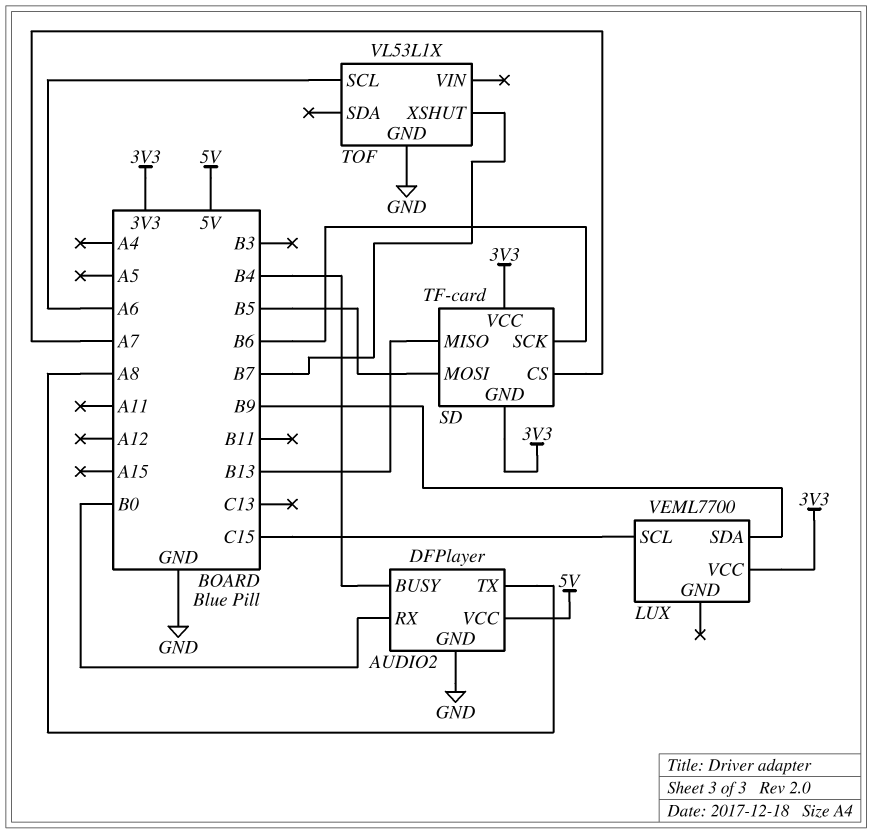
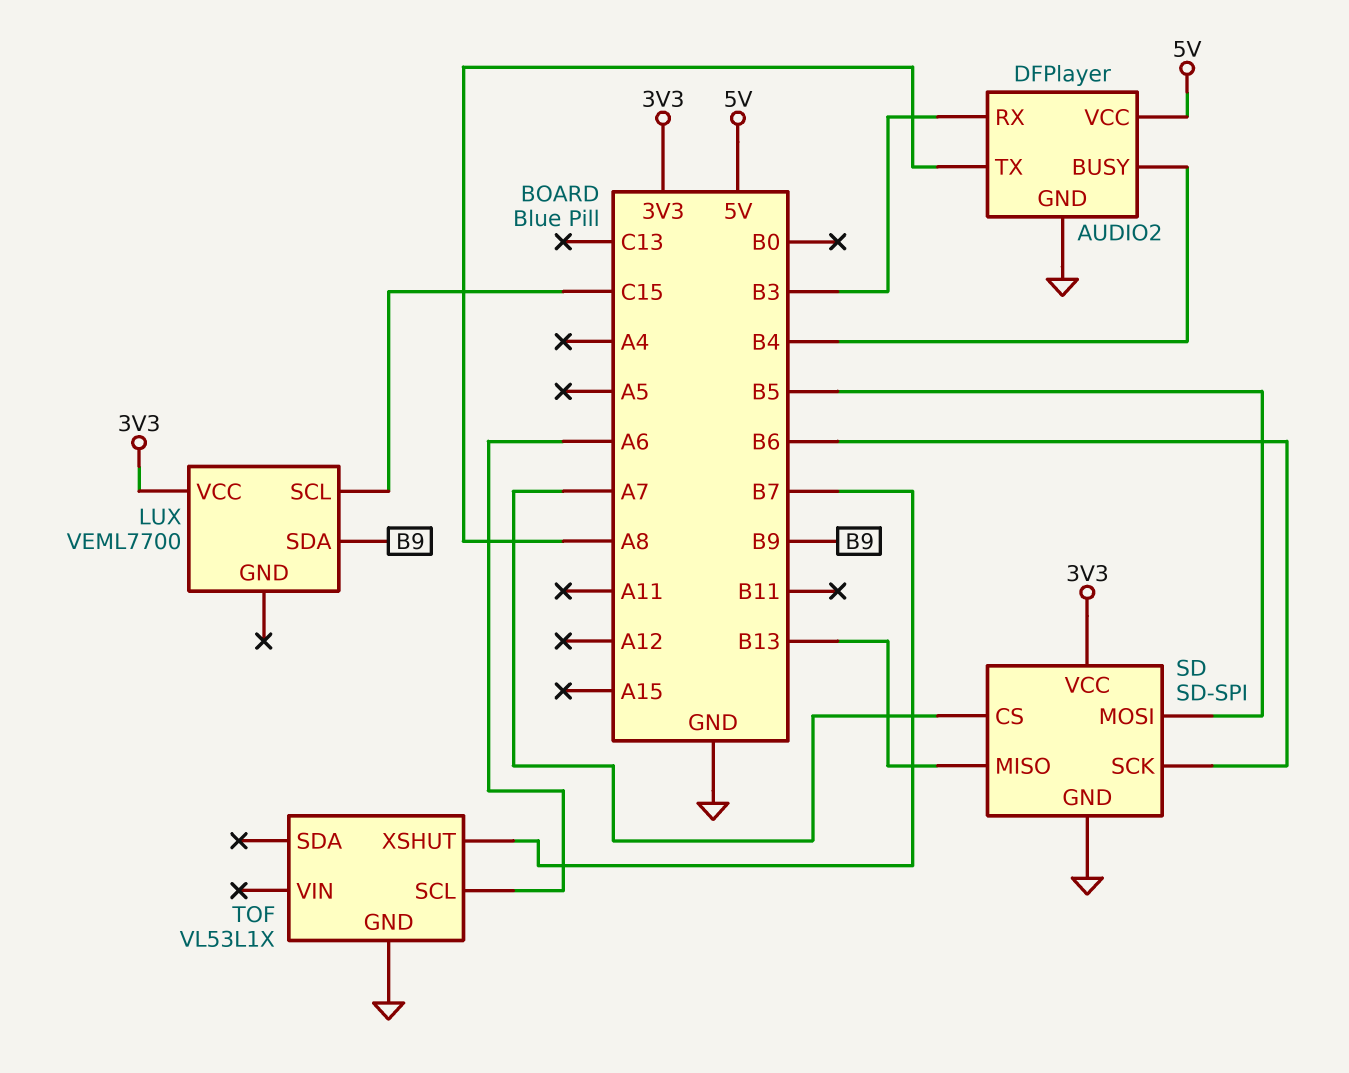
AUDIO2 pin RX: B0 -> B3
SD: TF-card -> SD-SPI
SD pin GND: 3V3 -> GND

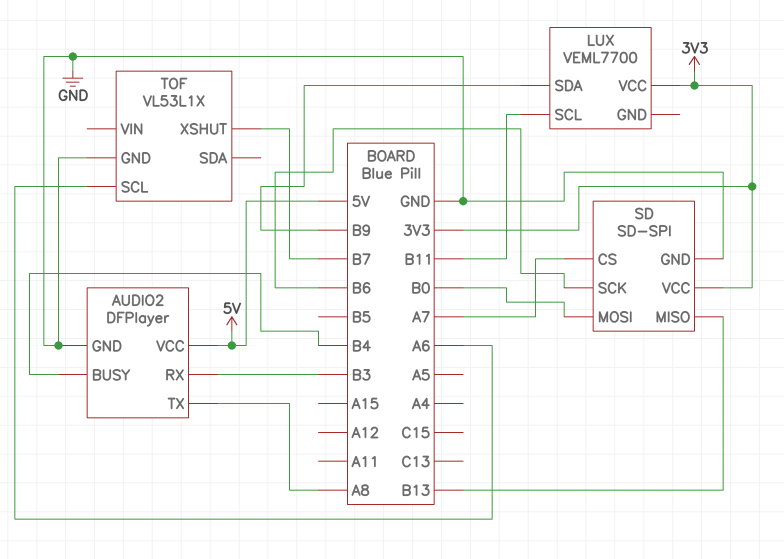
LUX pin SCL: C15 -> B11
SD pin MOSI: B5 -> B0

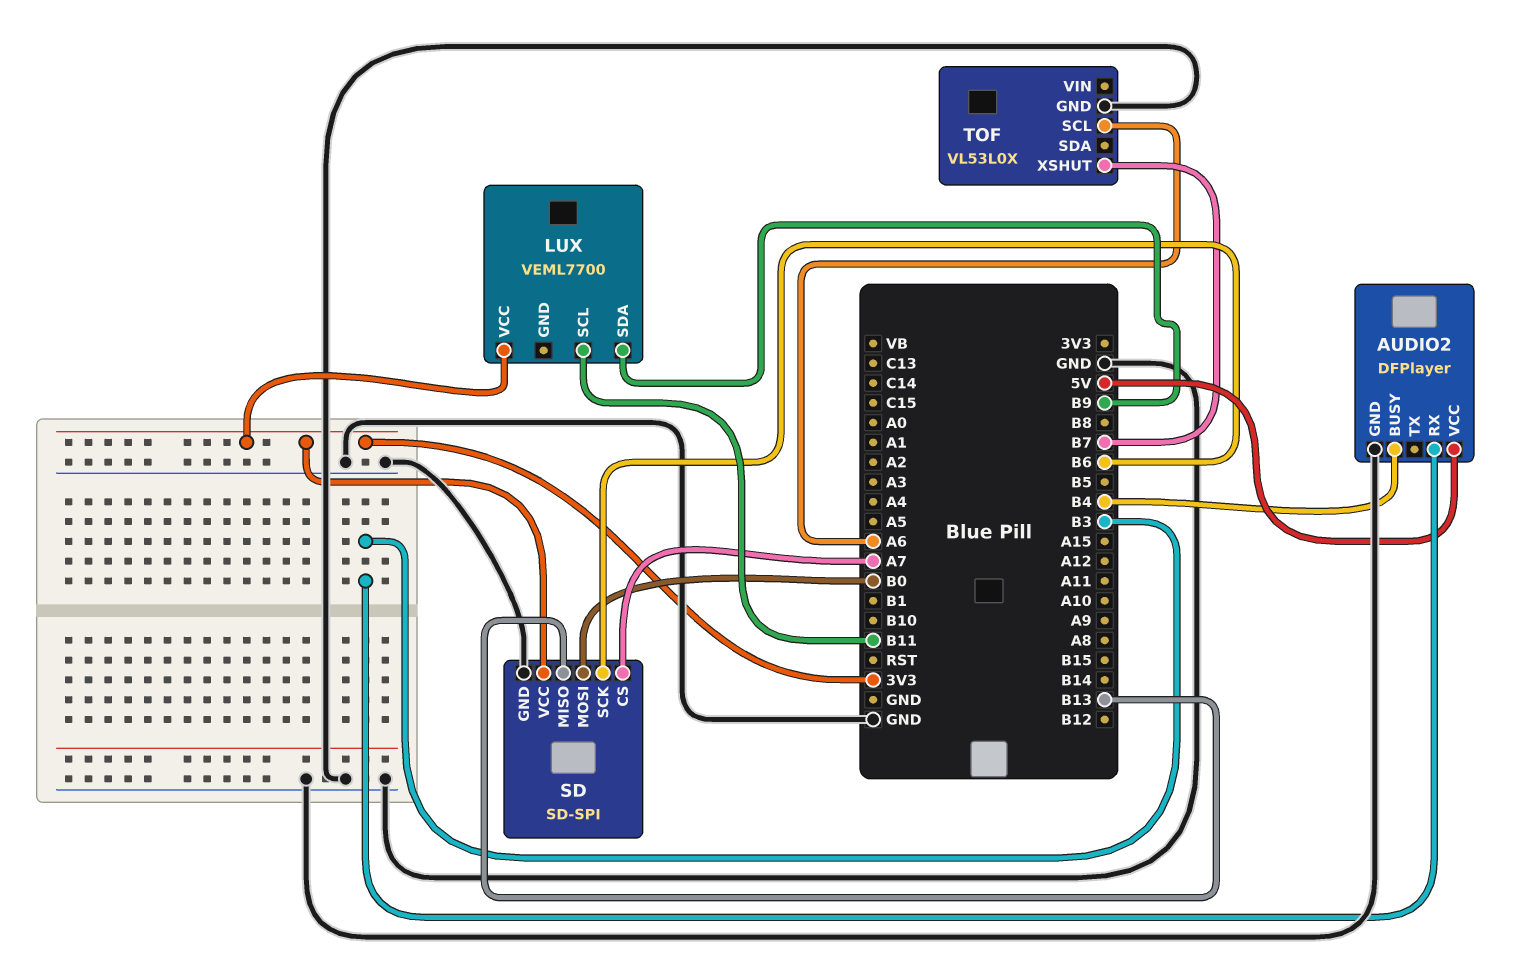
AUDIO2 pin TX: A8 -> none
TOF: VL53L1X -> VL53L0X

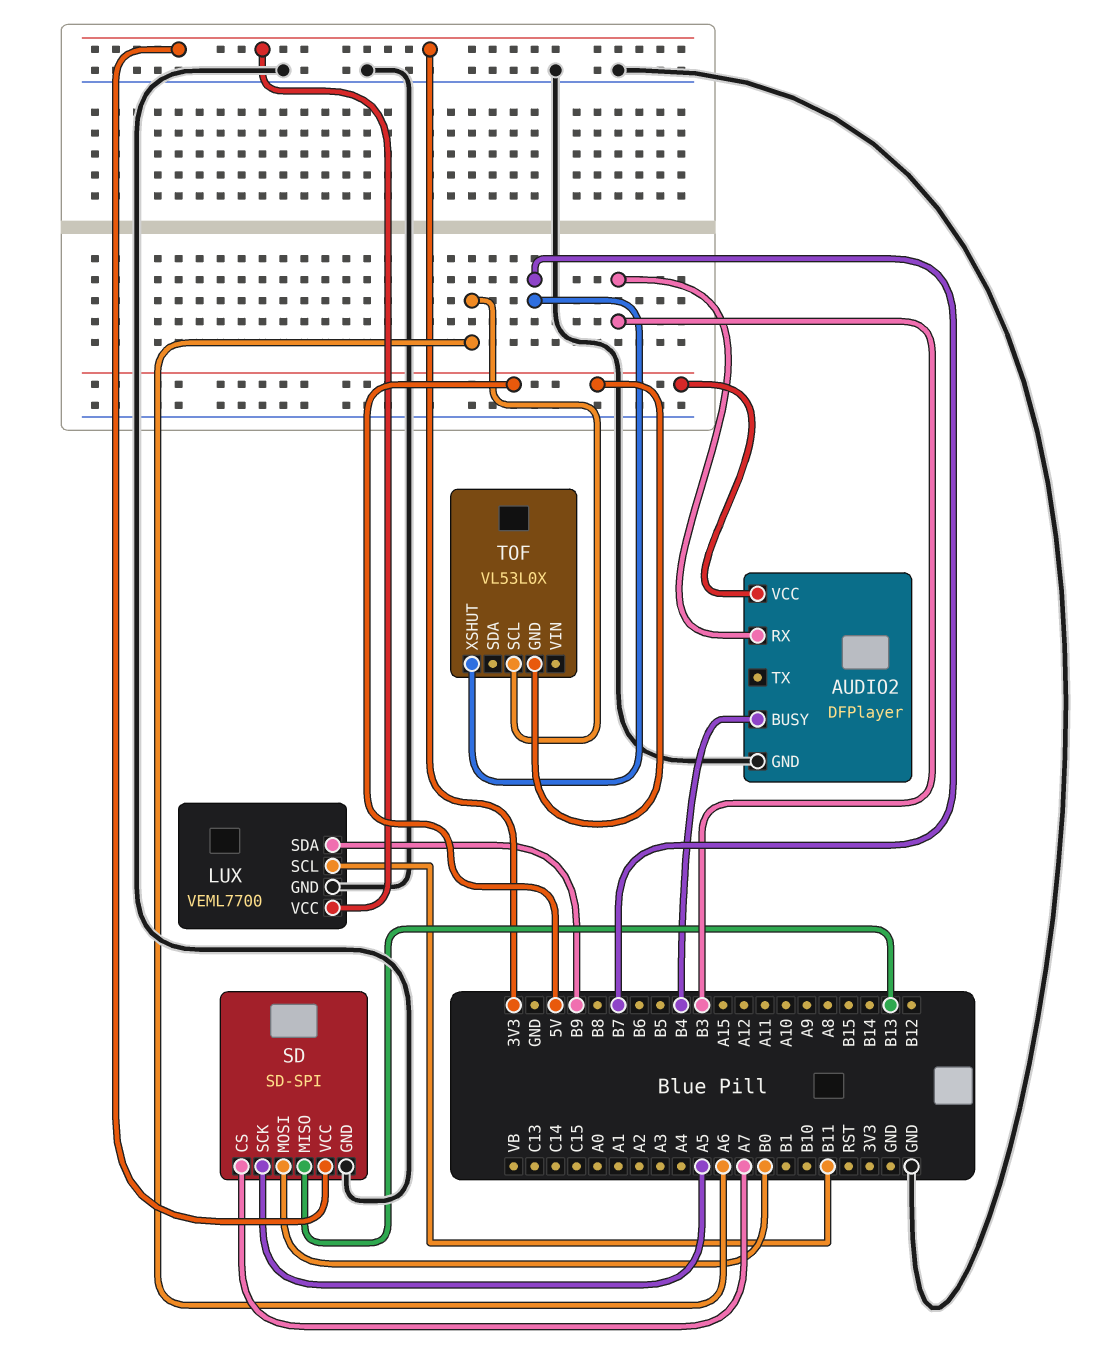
LUX pin GND: none -> GND
SD pin SCK: B6 -> A5
TOF pin GND: GND -> 5V

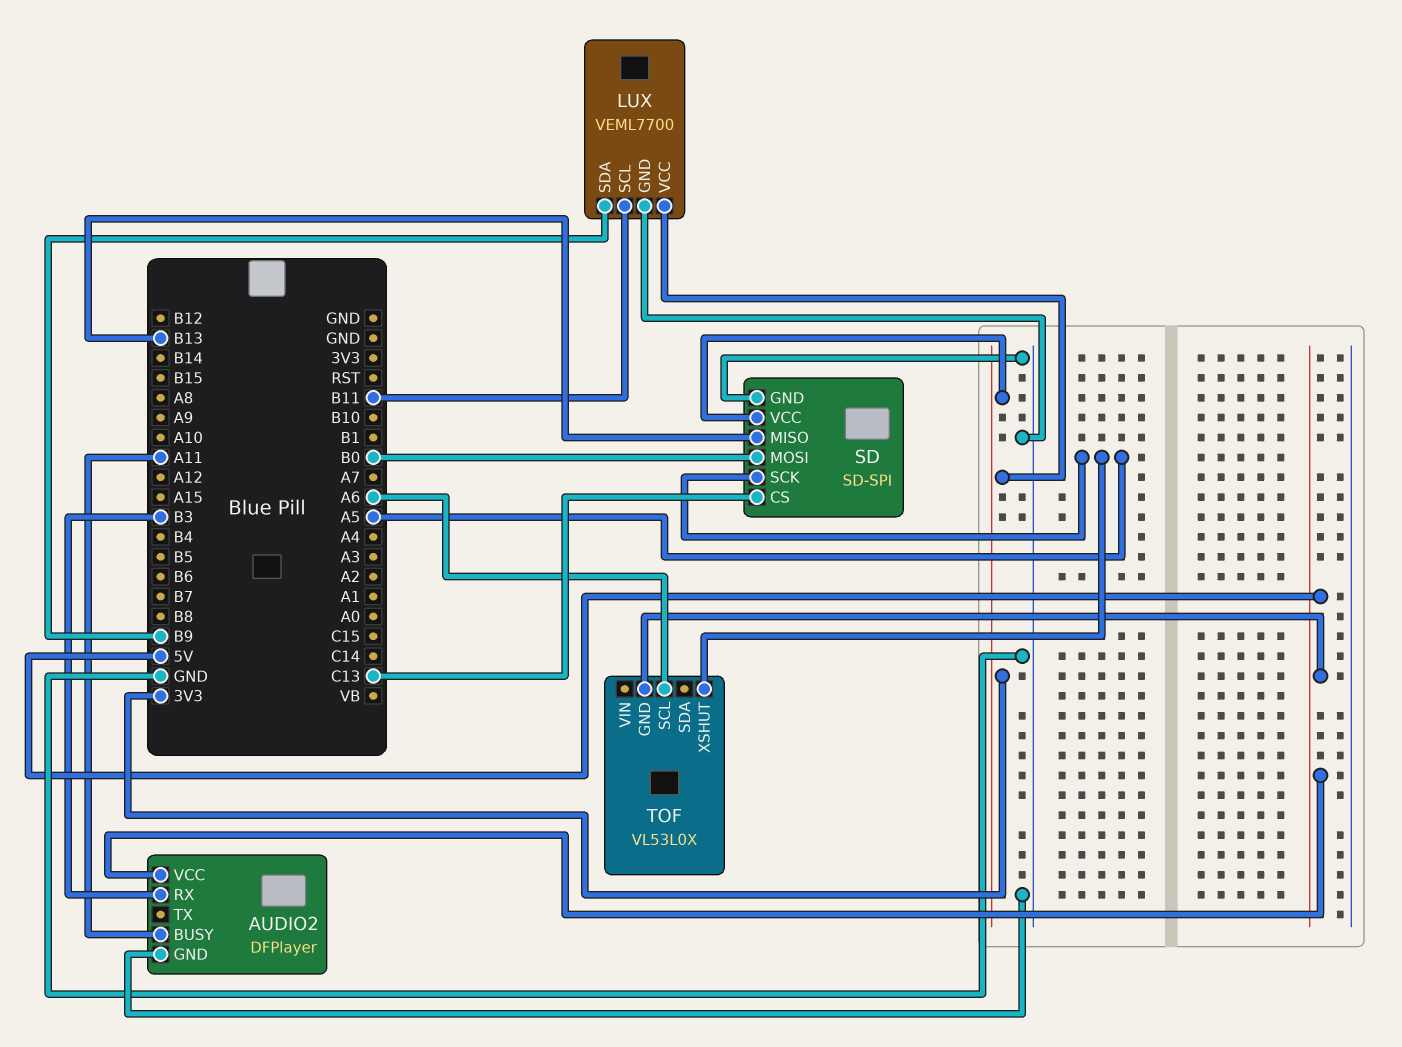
AUDIO2 pin BUSY: B4 -> A11
SD pin CS: A7 -> C13
TOF pin XSHUT: B7 -> A5

